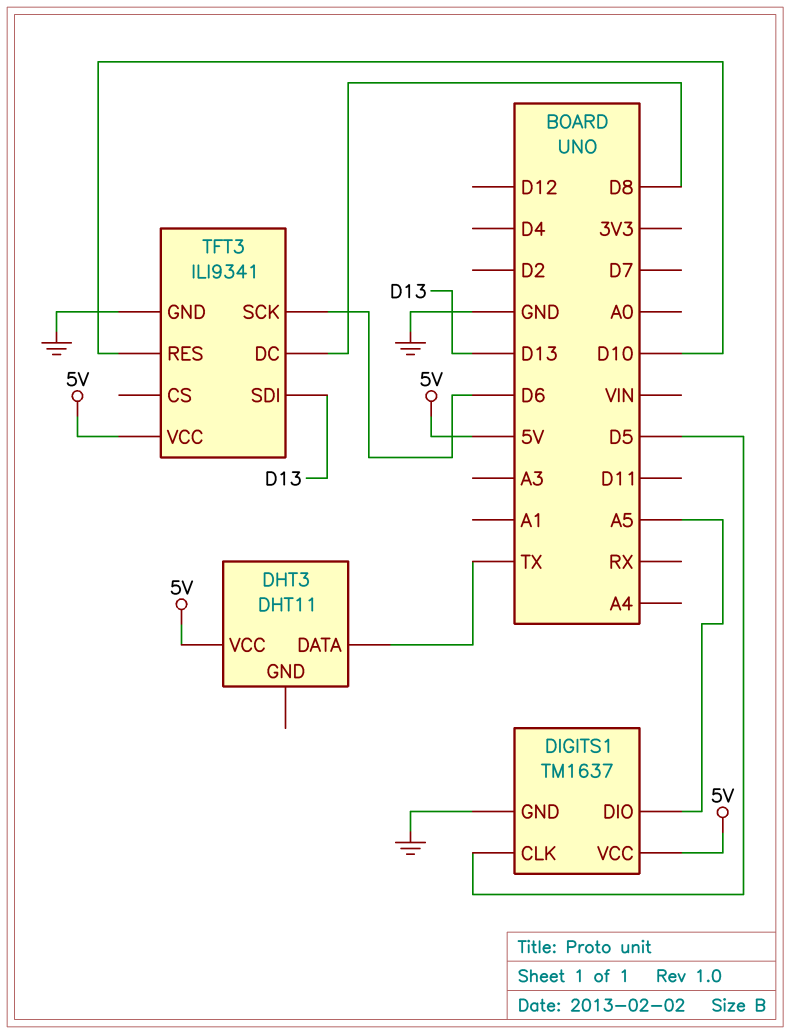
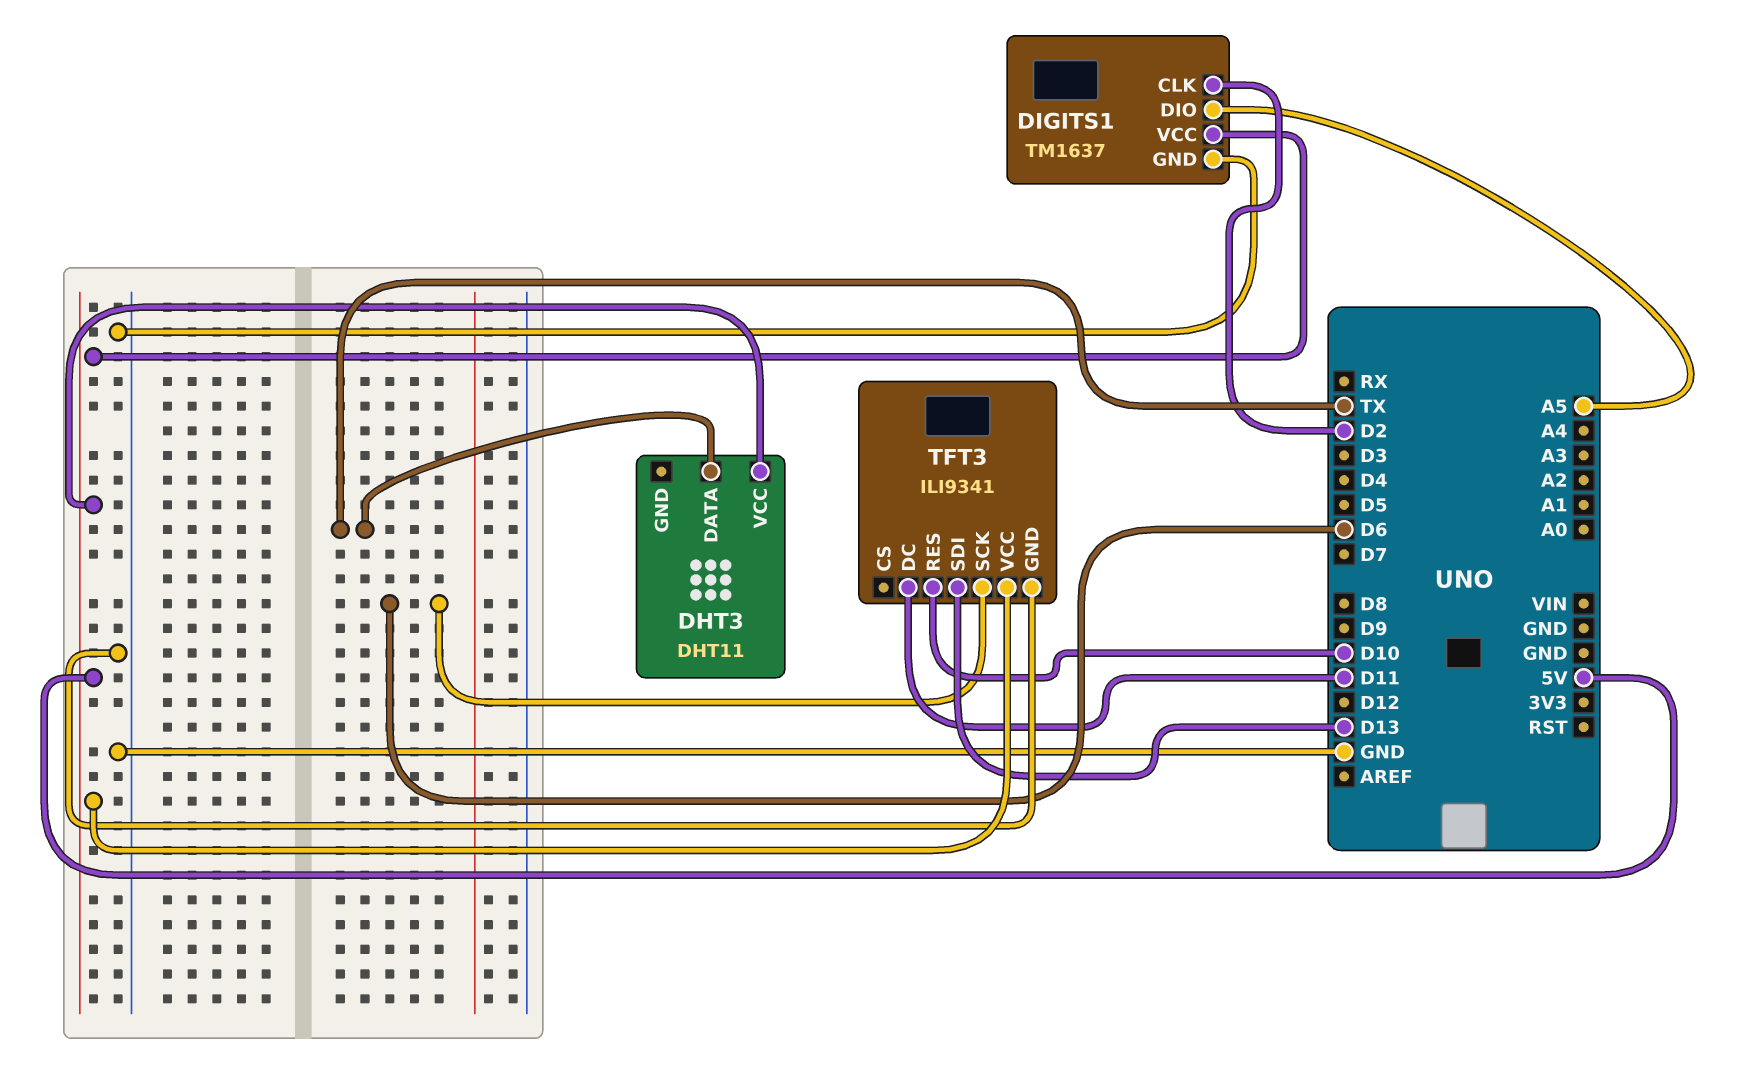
DIGITS1 pin CLK: D5 -> D2
TFT3 pin DC: D8 -> D11

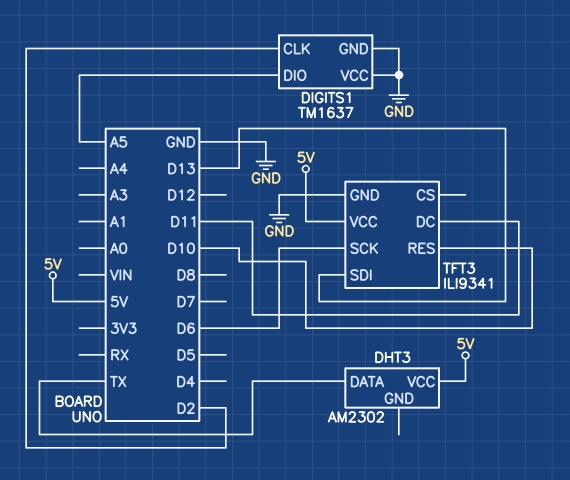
DHT3: DHT11 -> AM2302
DIGITS1 pin VCC: 5V -> GND

